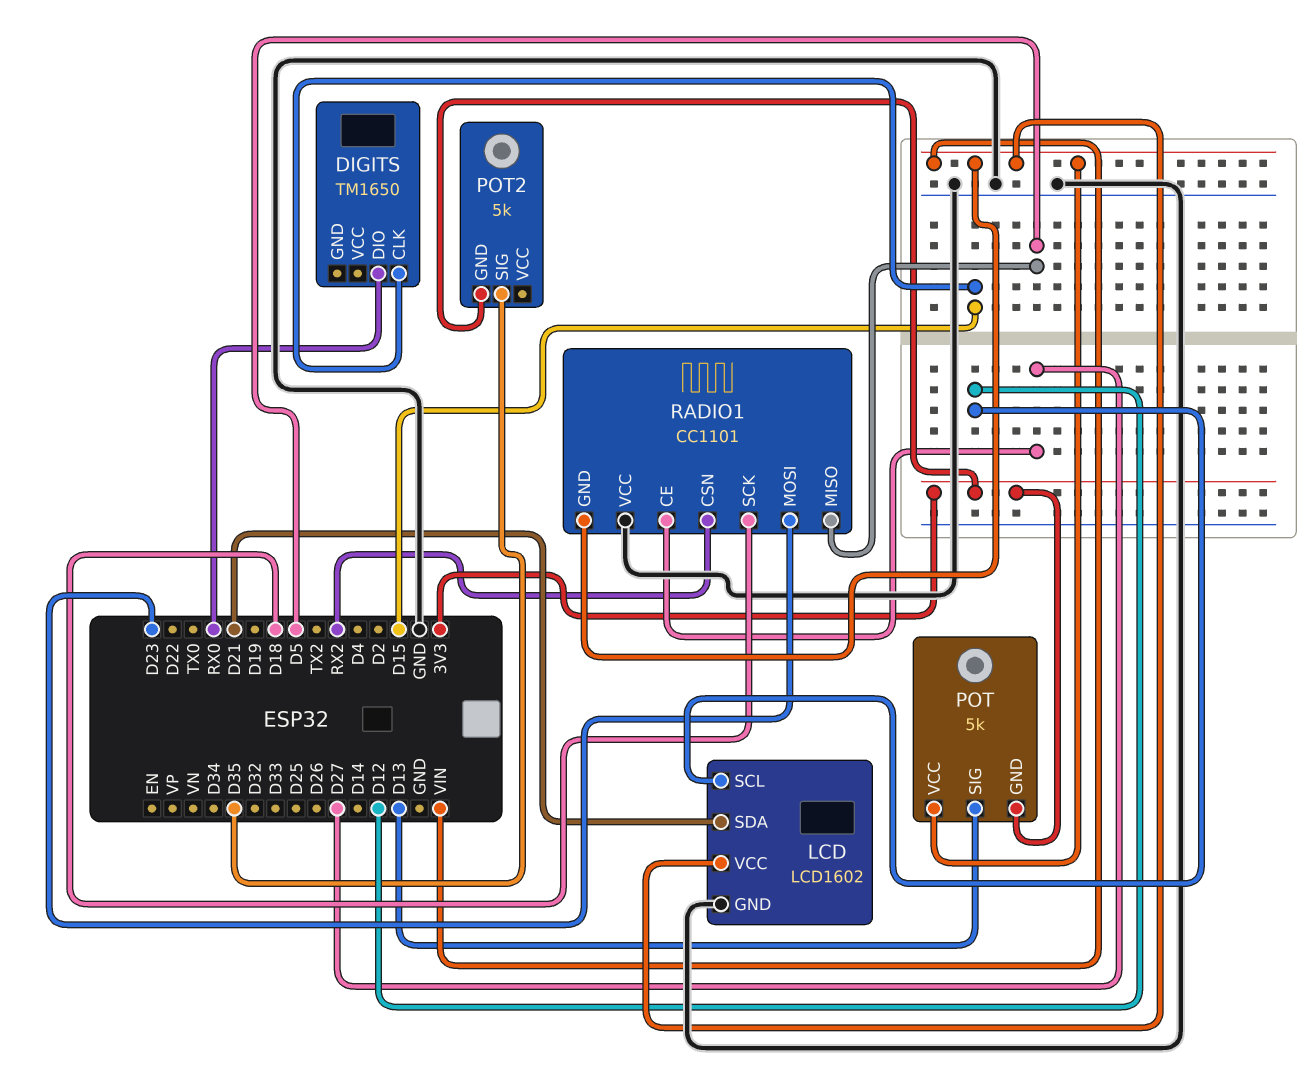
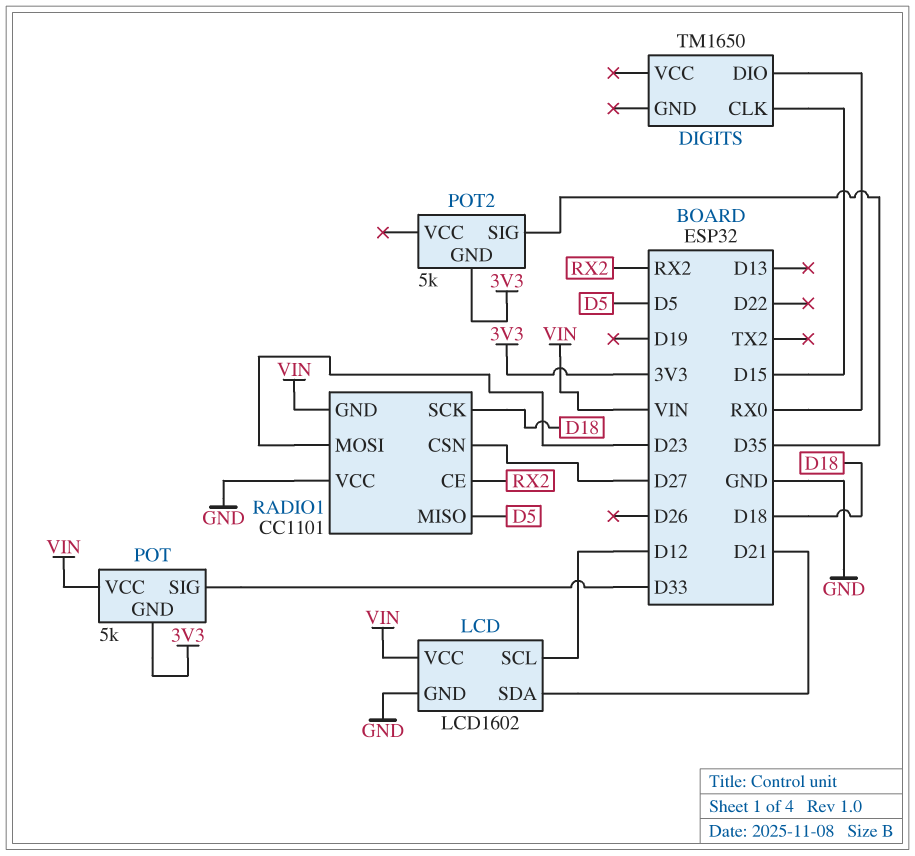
POT pin SIG: D13 -> D33
RADIO1 pin CE: D27 -> RX2
RADIO1 pin CSN: RX2 -> D27

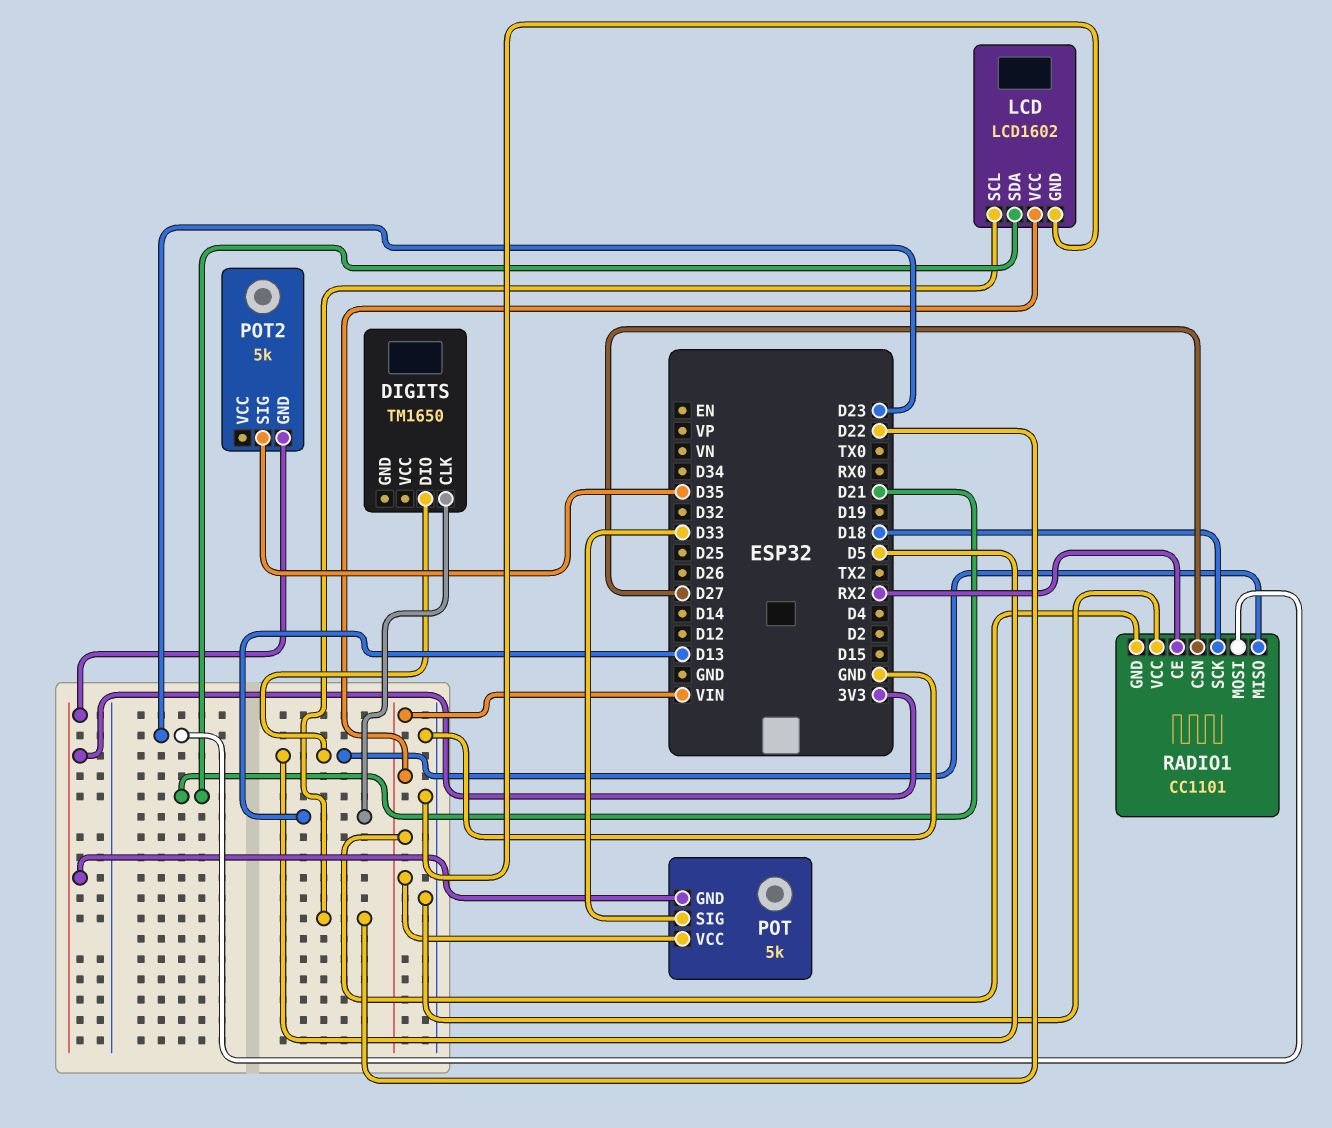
DIGITS pin CLK: D15 -> D13
DIGITS pin DIO: RX0 -> D5
LCD pin SCL: D12 -> D22

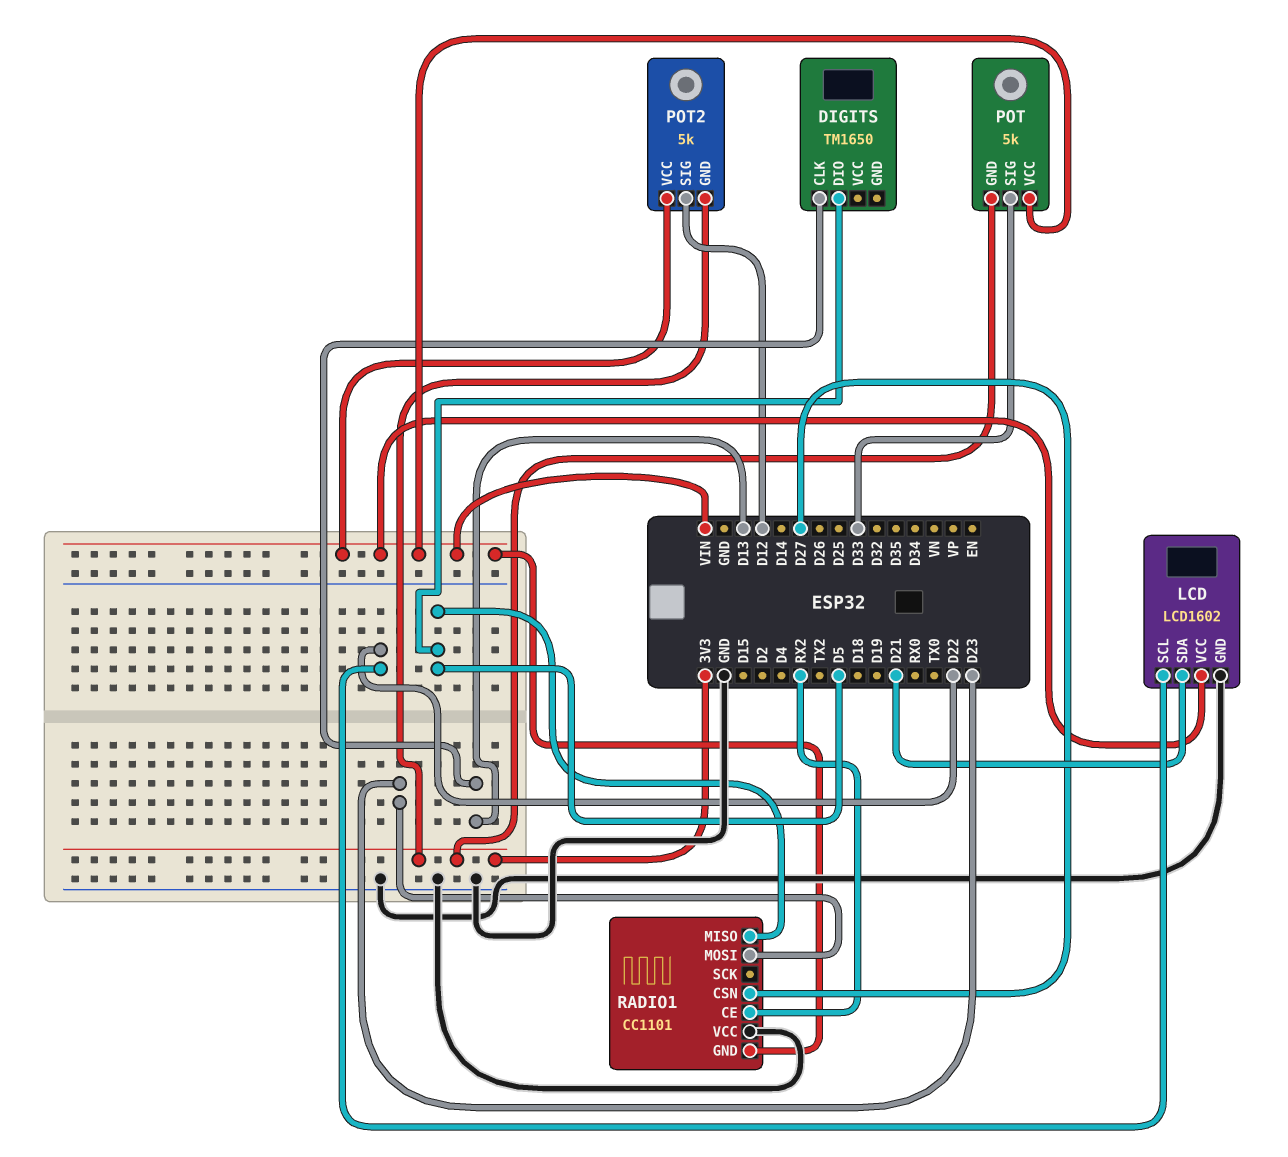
POT2 pin SIG: D35 -> D12
POT2 pin VCC: none -> VIN
RADIO1 pin SCK: D18 -> none

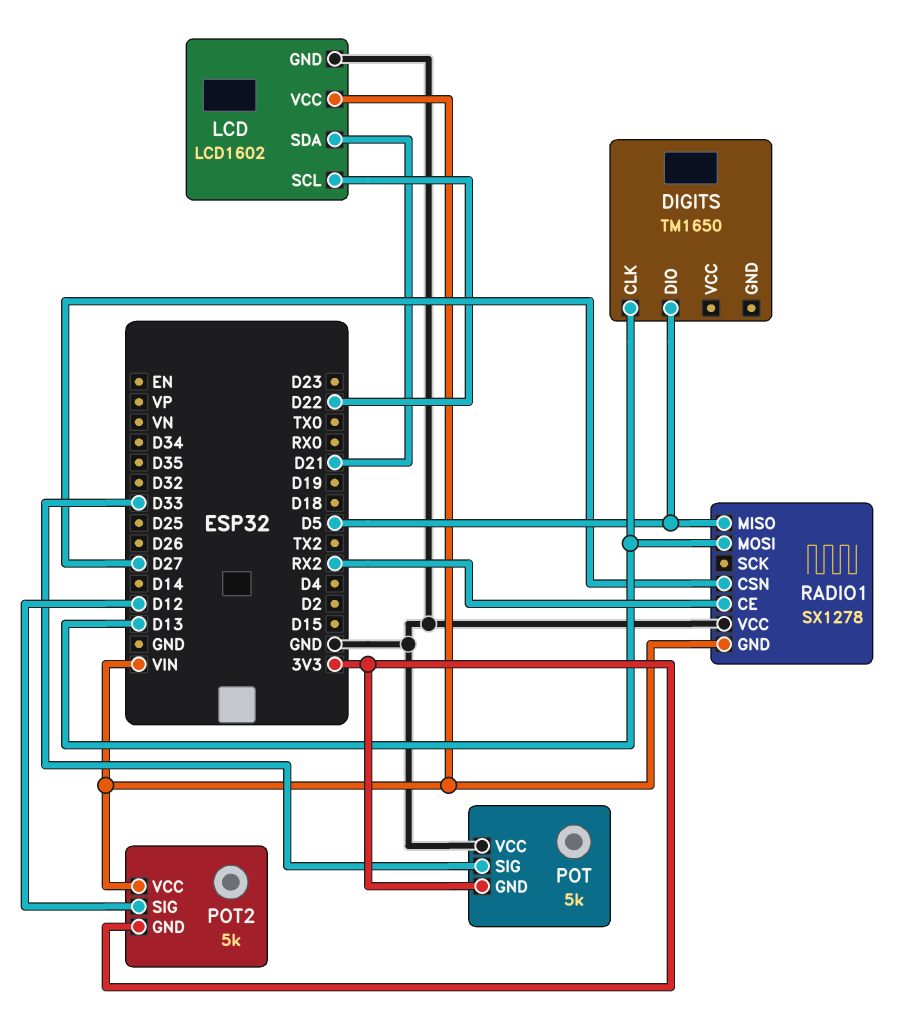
POT pin VCC: VIN -> GND
RADIO1: CC1101 -> SX1278
RADIO1 pin MOSI: D23 -> D13

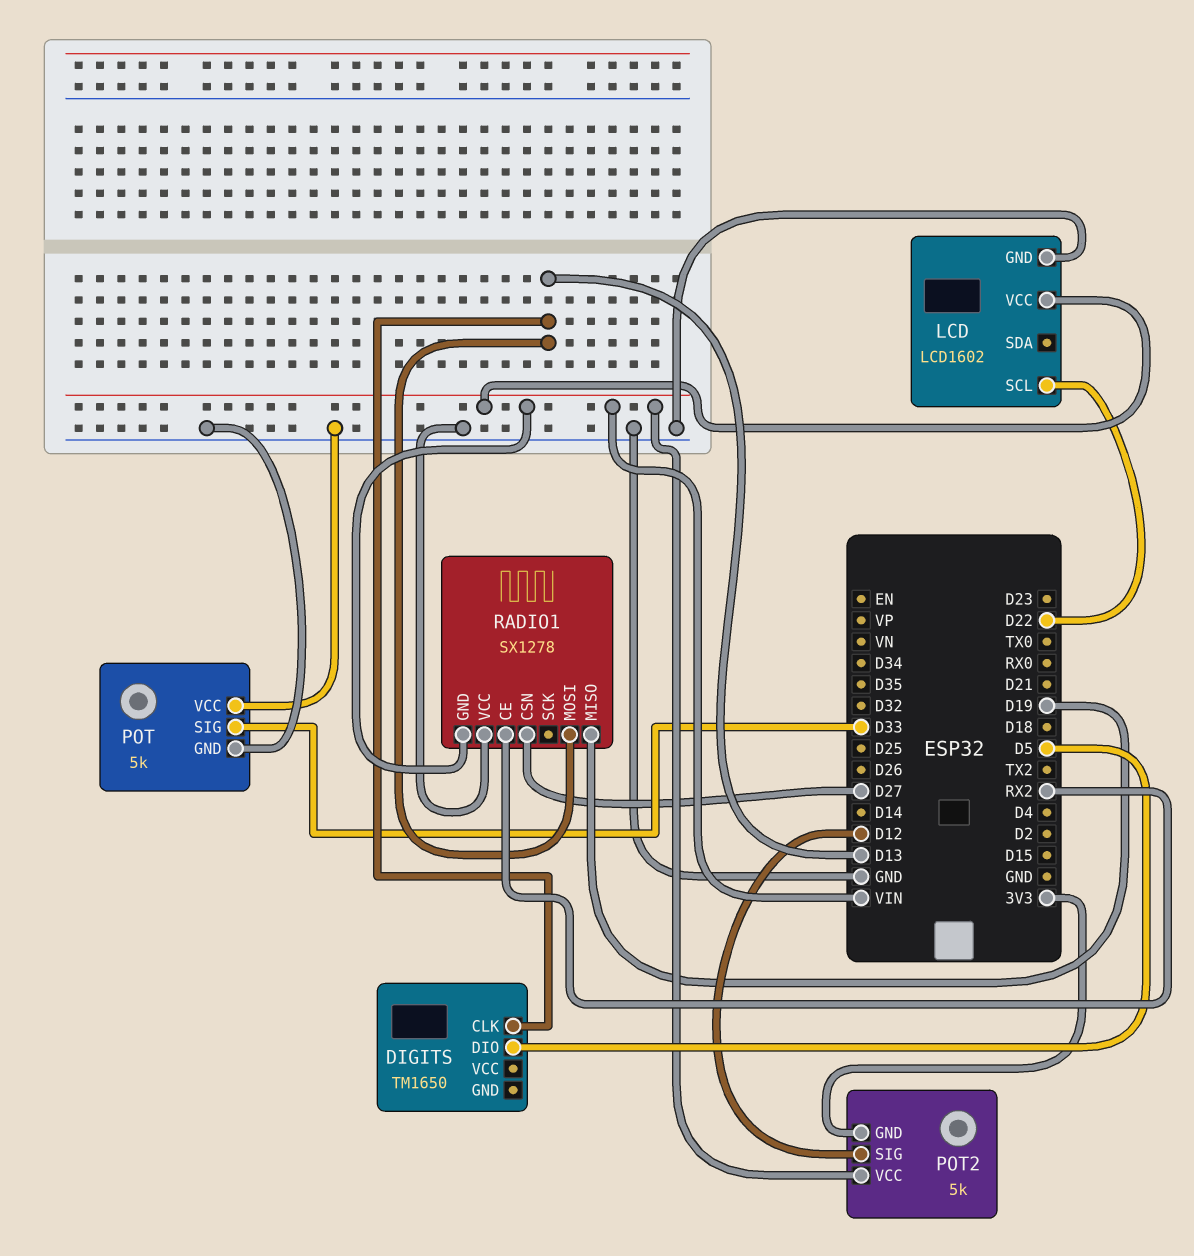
LCD pin SDA: D21 -> none
POT pin GND: 3V3 -> GND
RADIO1 pin MISO: D5 -> D19

